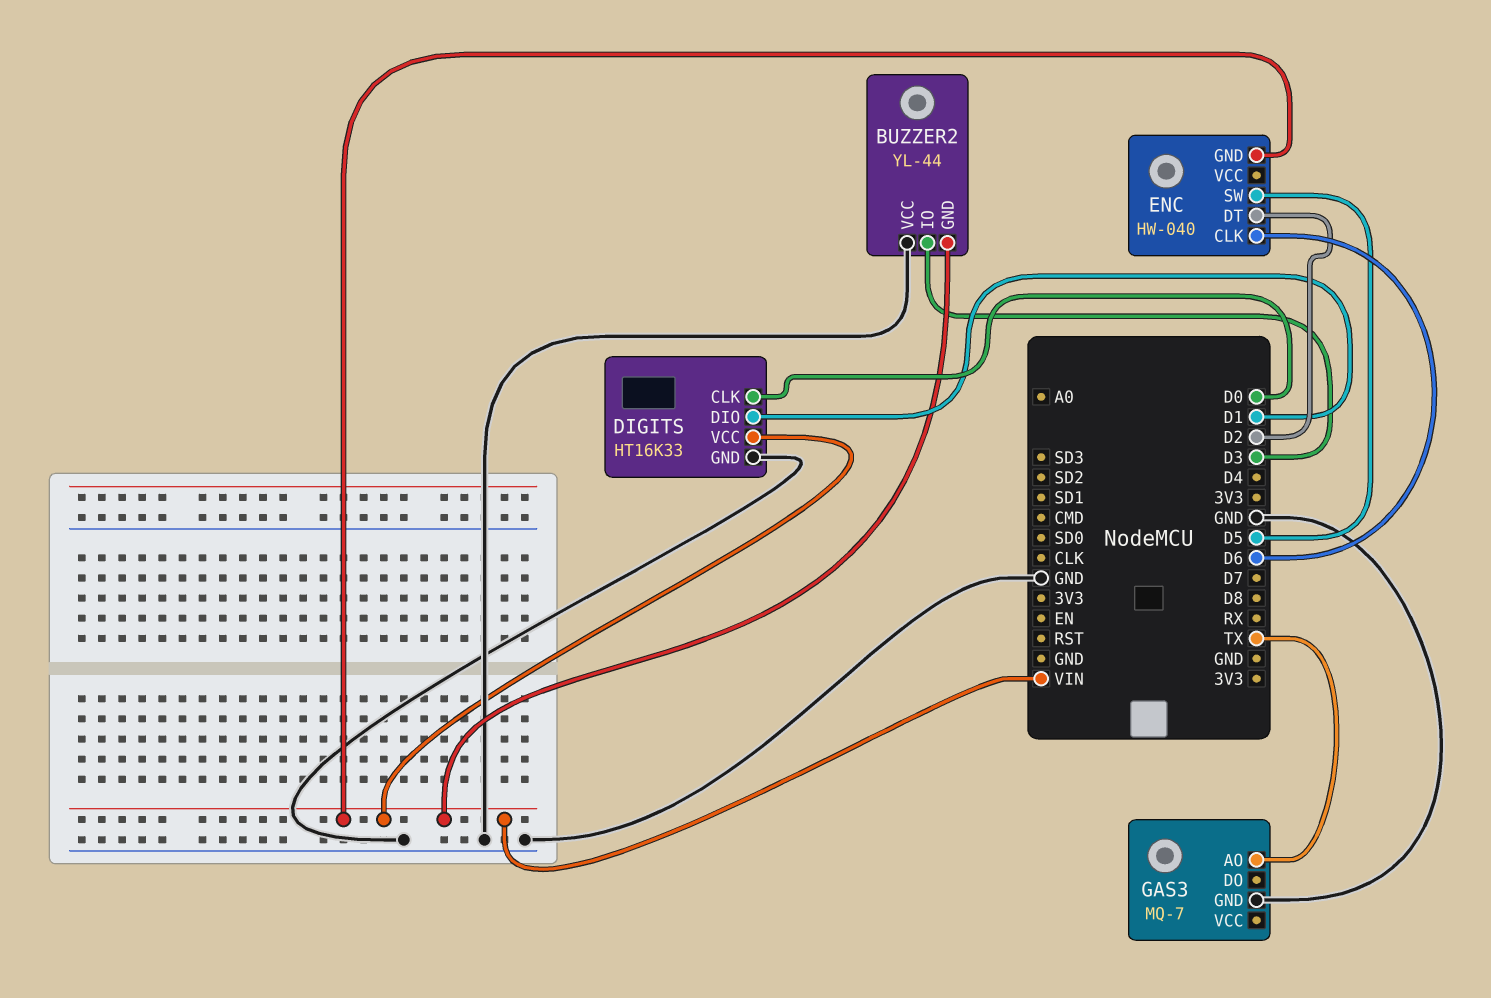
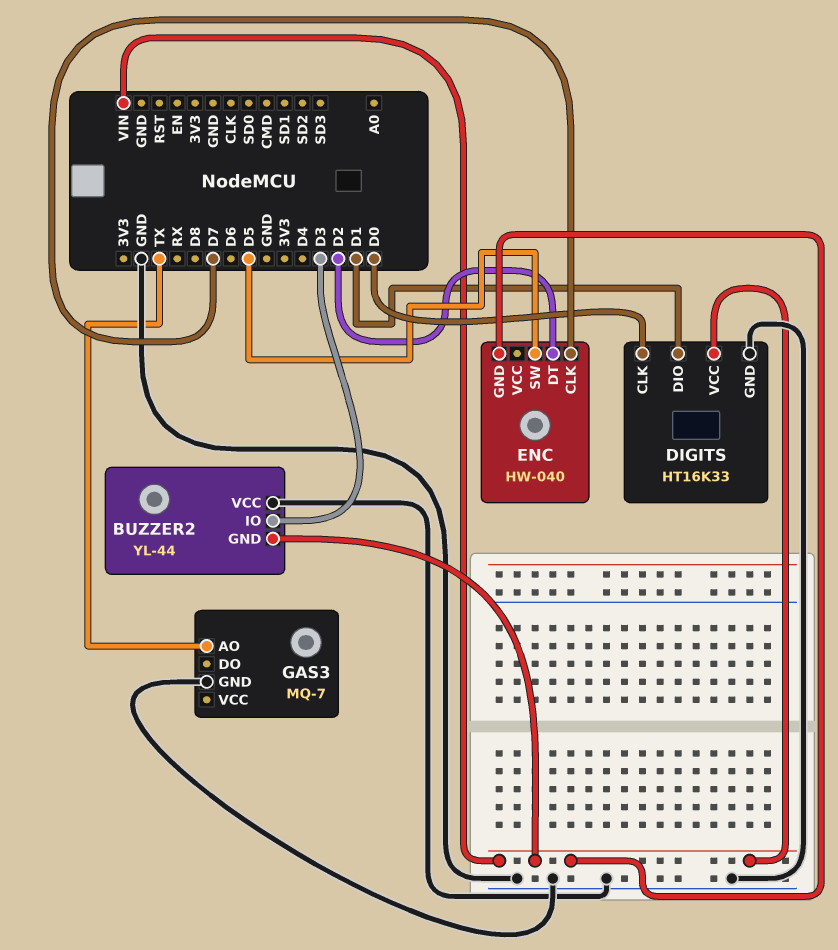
ENC pin CLK: D6 -> D7

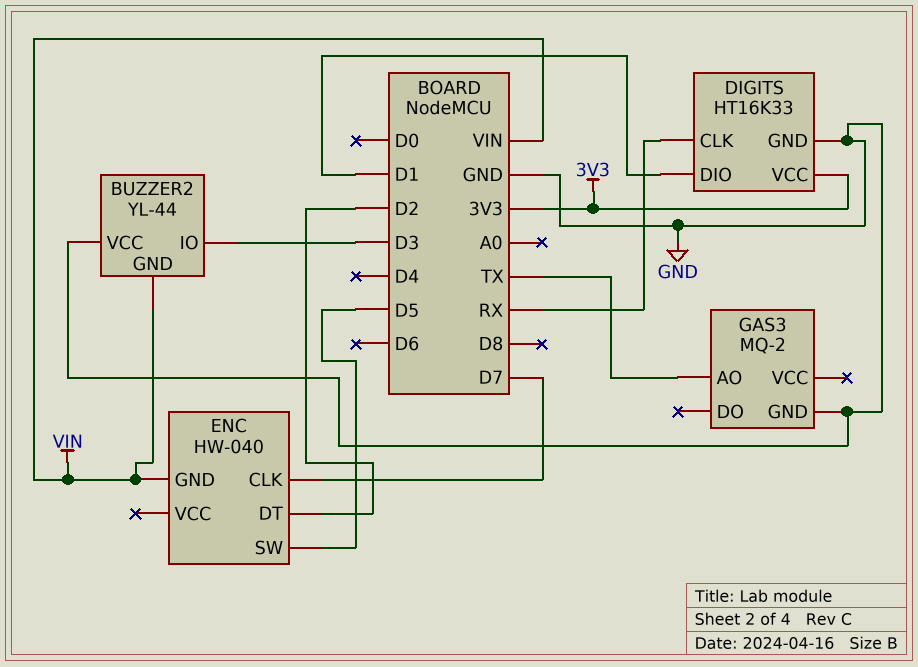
DIGITS pin CLK: D0 -> RX
DIGITS pin VCC: VIN -> 3V3
GAS3: MQ-7 -> MQ-2

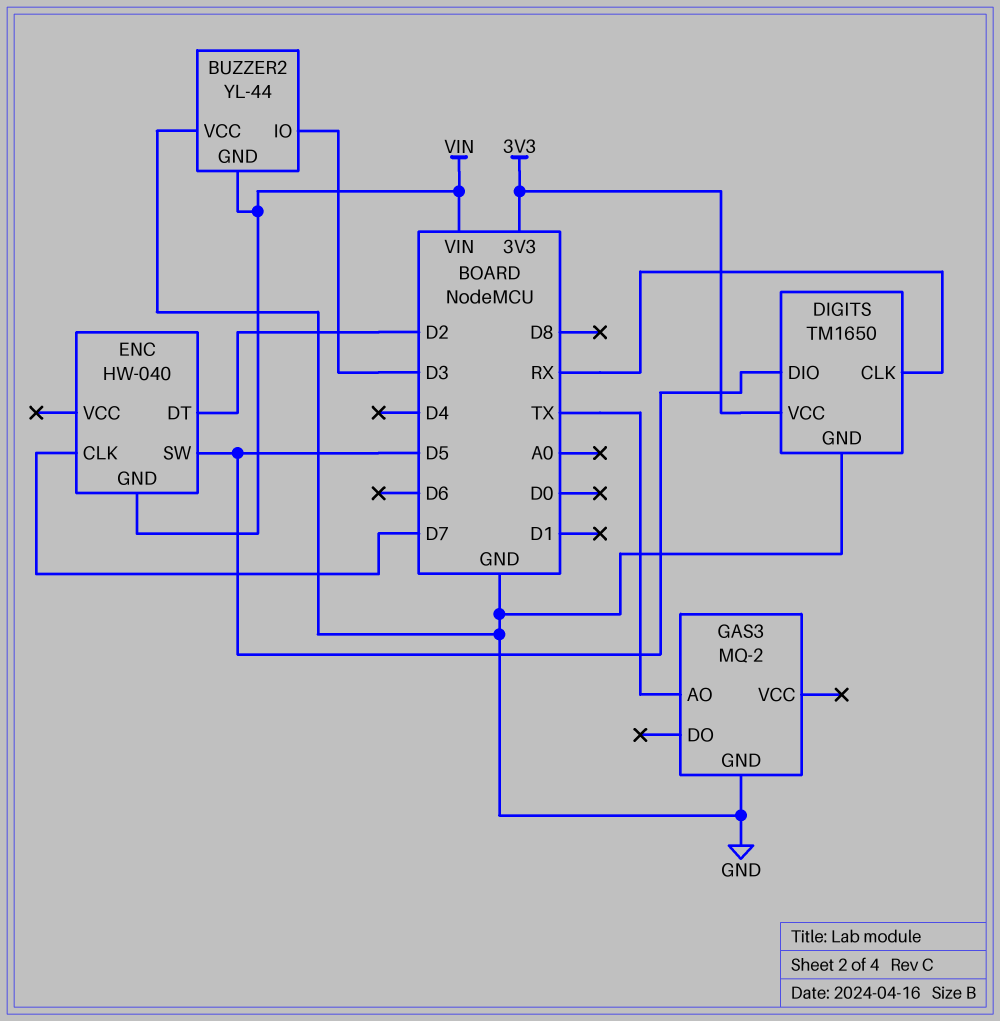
DIGITS: HT16K33 -> TM1650
DIGITS pin DIO: D1 -> D5

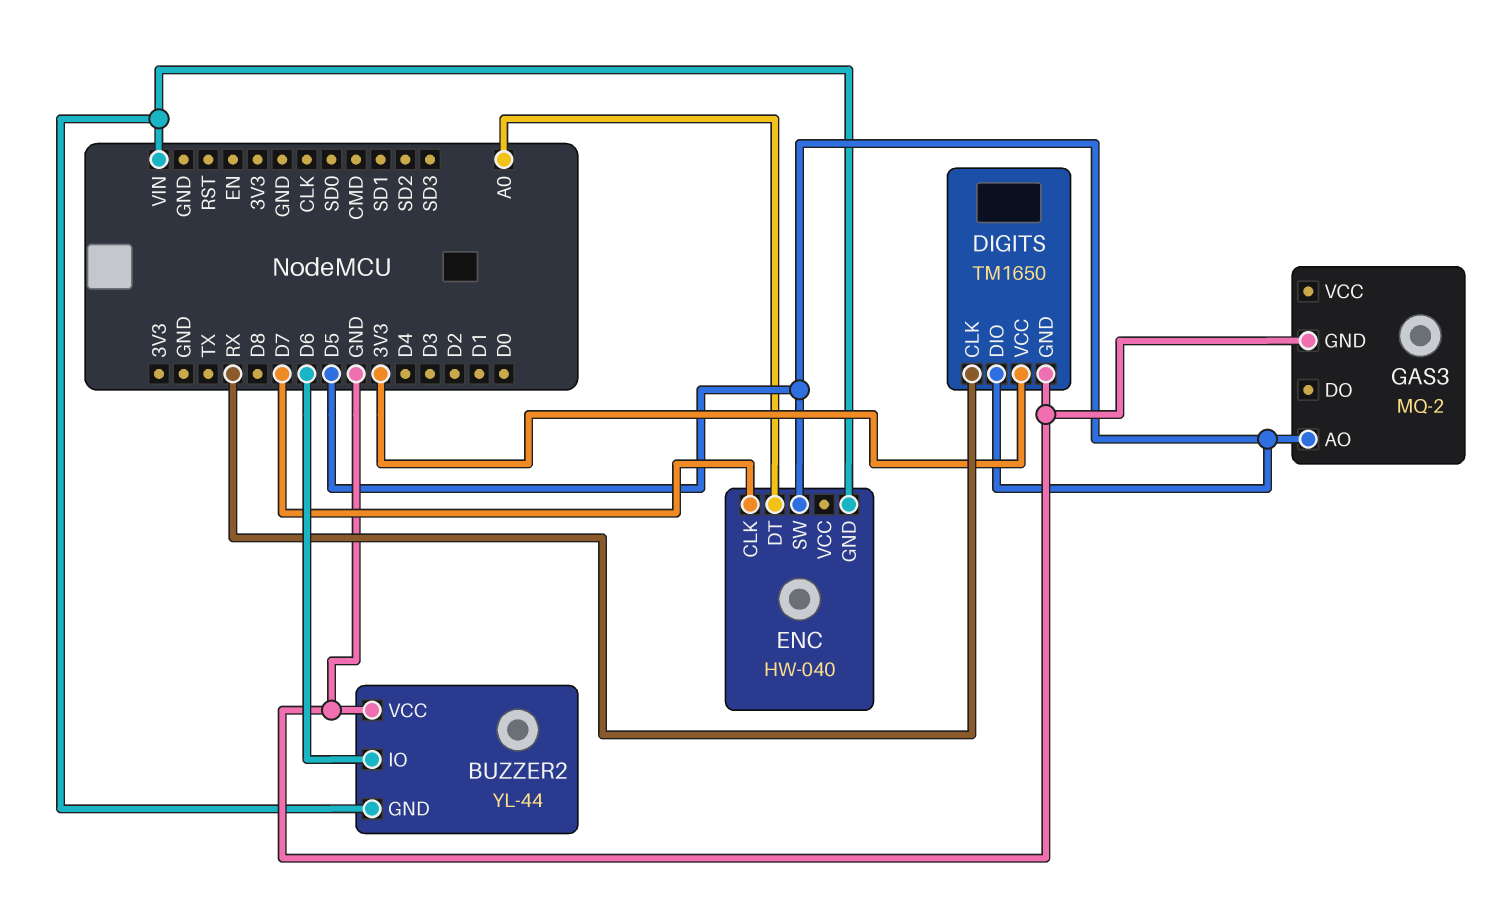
BUZZER2 pin IO: D3 -> D6
ENC pin DT: D2 -> A0
GAS3 pin AO: TX -> D5

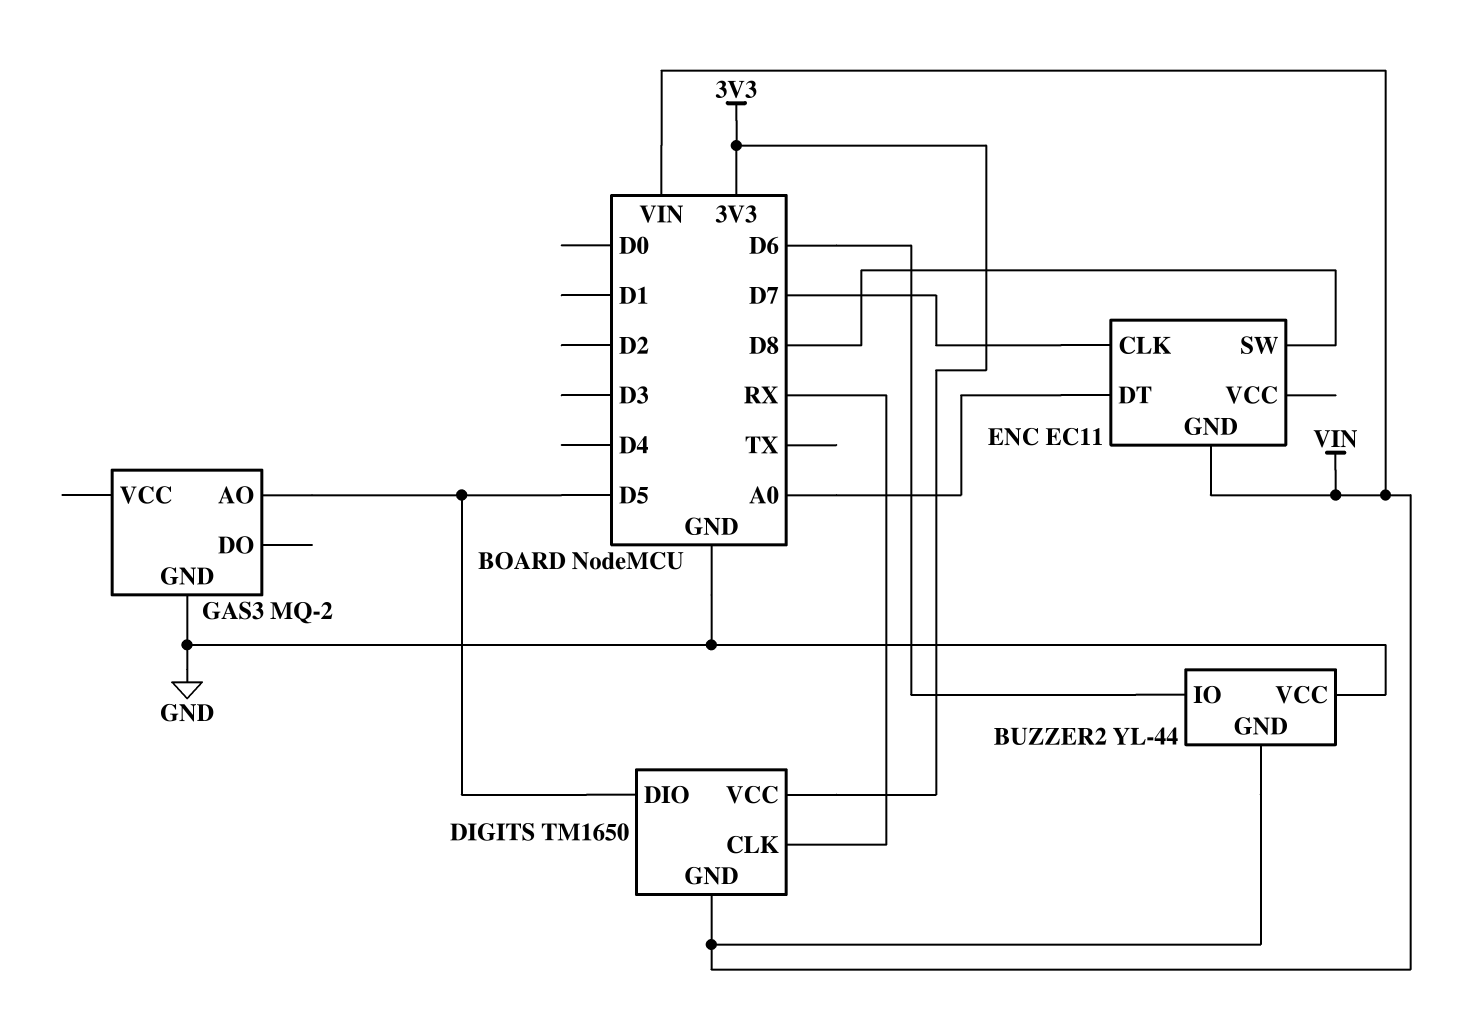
DIGITS pin GND: GND -> VIN
ENC: HW-040 -> EC11
ENC pin SW: D5 -> D8

